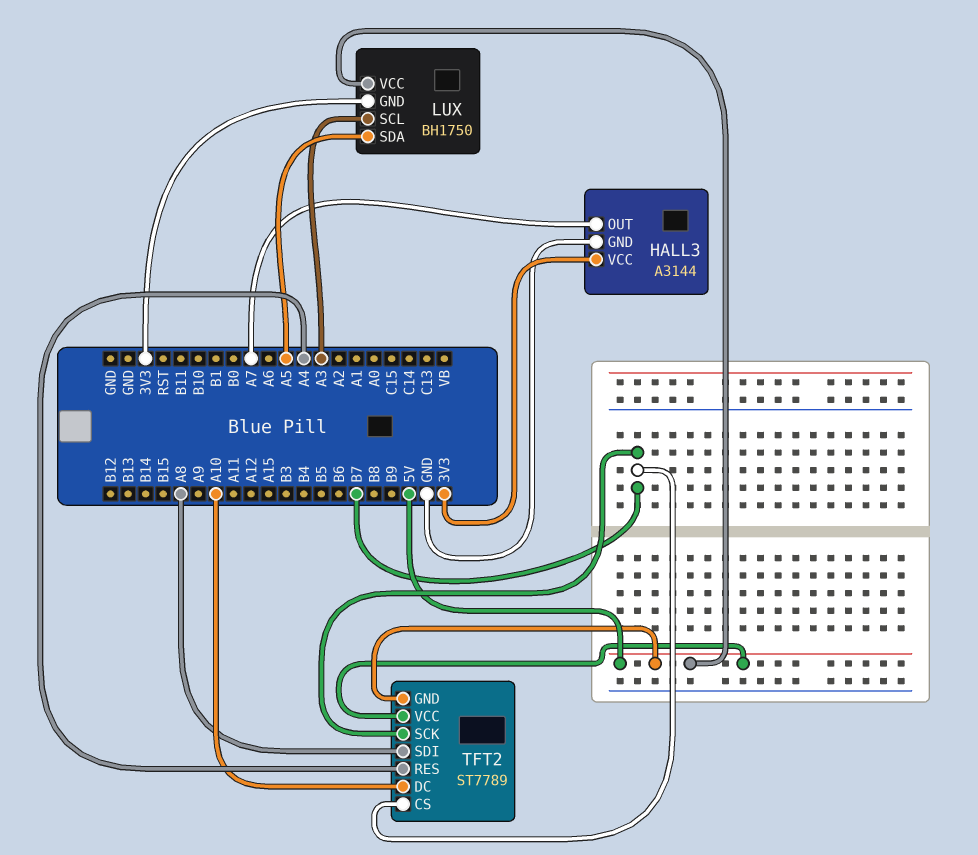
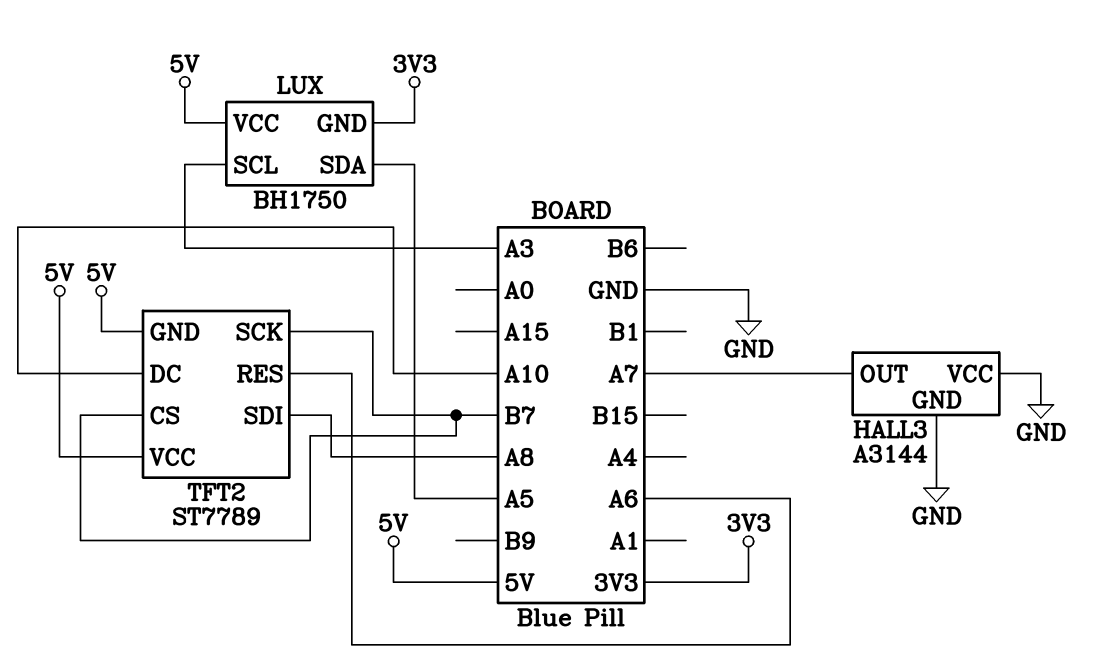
HALL3 pin VCC: 3V3 -> GND
TFT2 pin RES: A4 -> A6

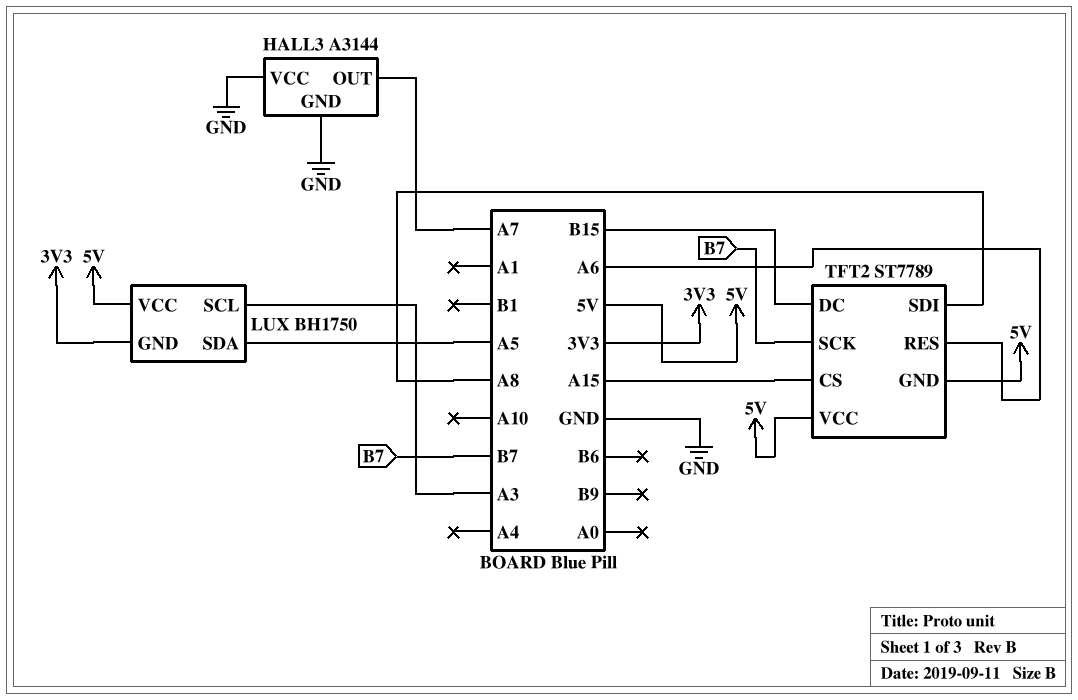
TFT2 pin CS: B7 -> A15
TFT2 pin DC: A10 -> B15

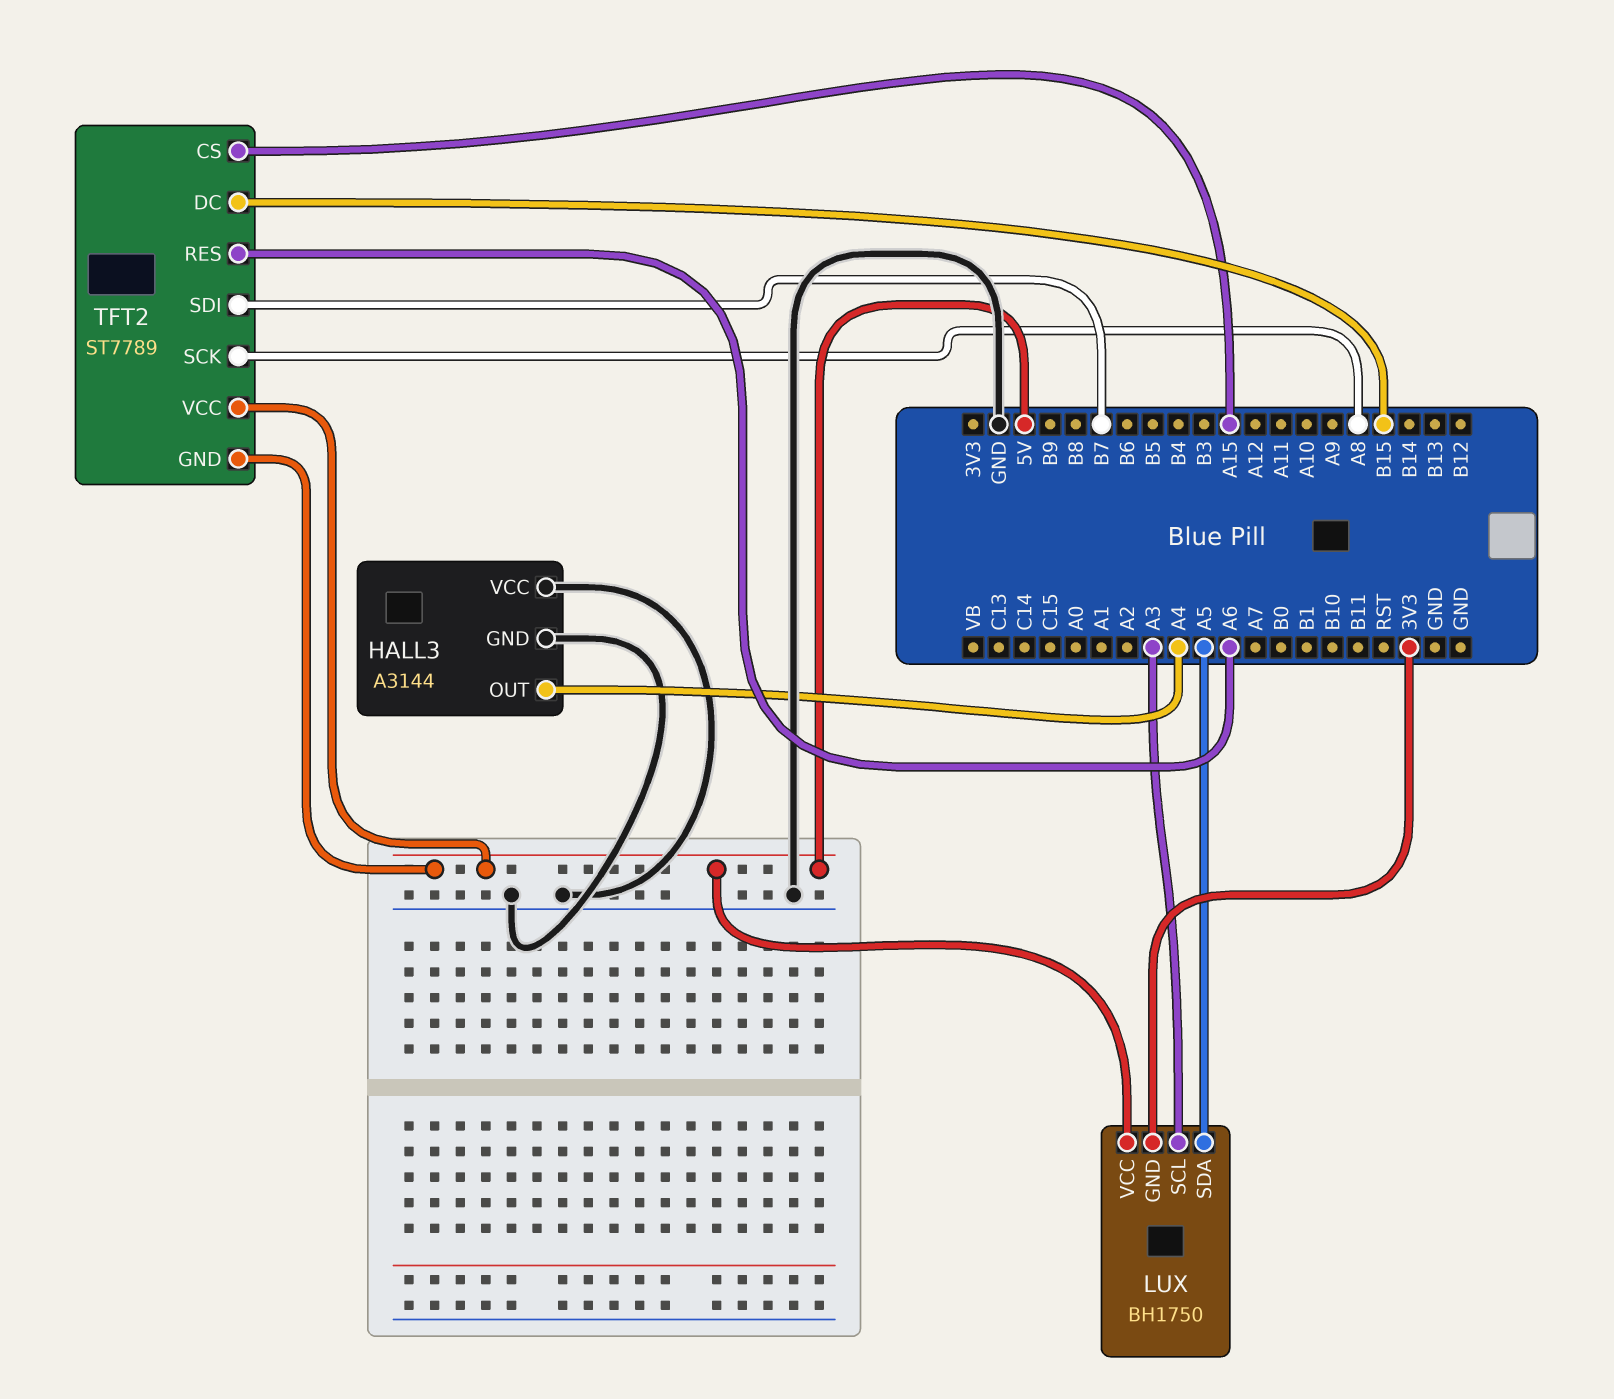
HALL3 pin OUT: A7 -> A4
TFT2 pin SCK: B7 -> A8
TFT2 pin SDI: A8 -> B7

